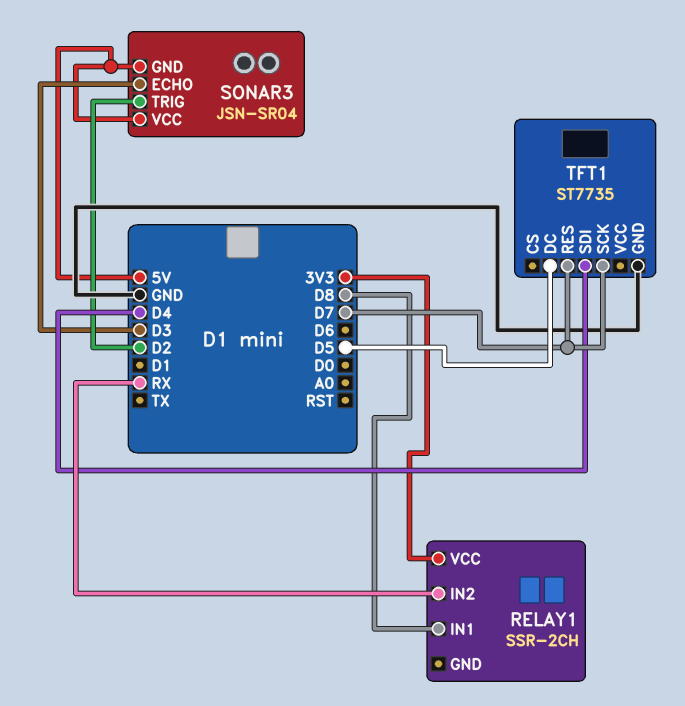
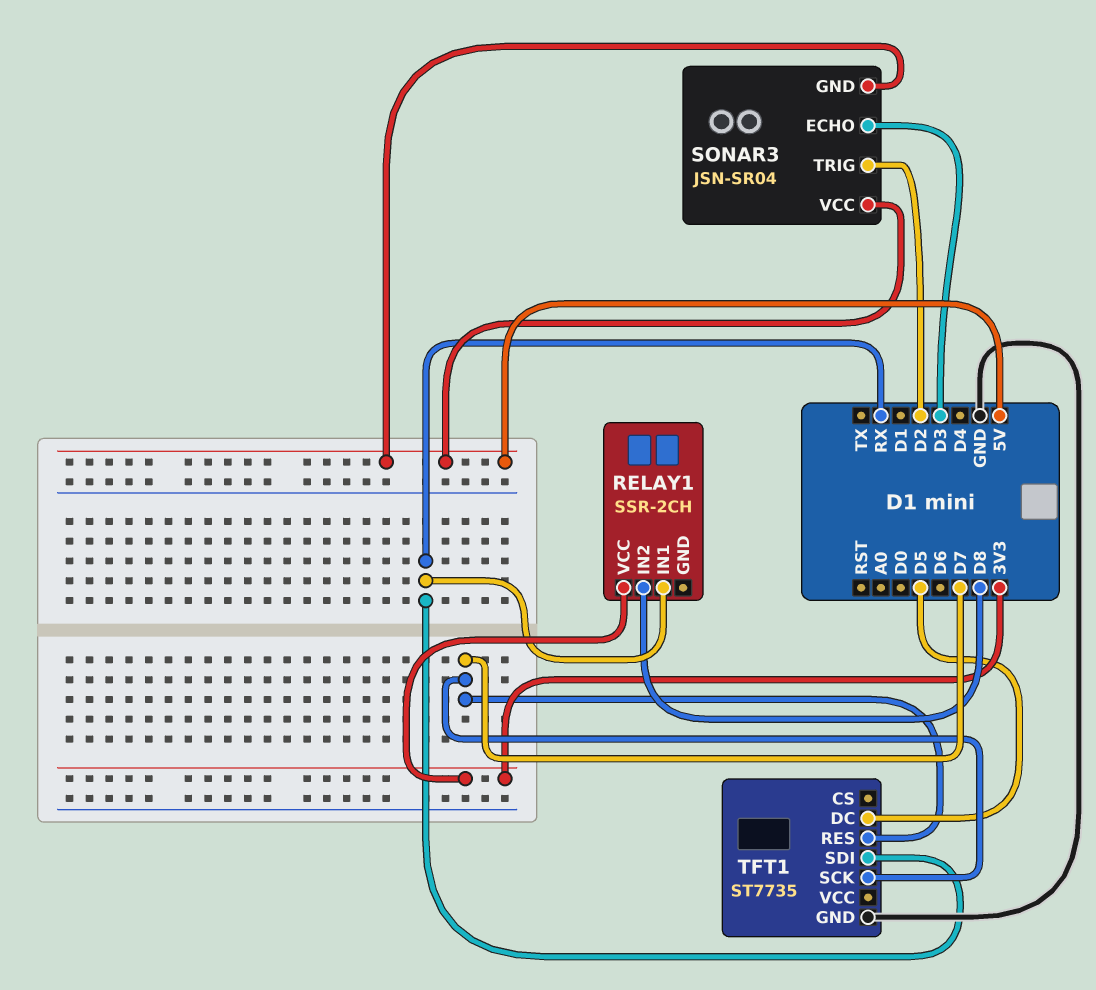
RELAY1 pin IN1: D8 -> RX
RELAY1 pin IN2: RX -> D8
TFT1 pin SDI: D4 -> RX

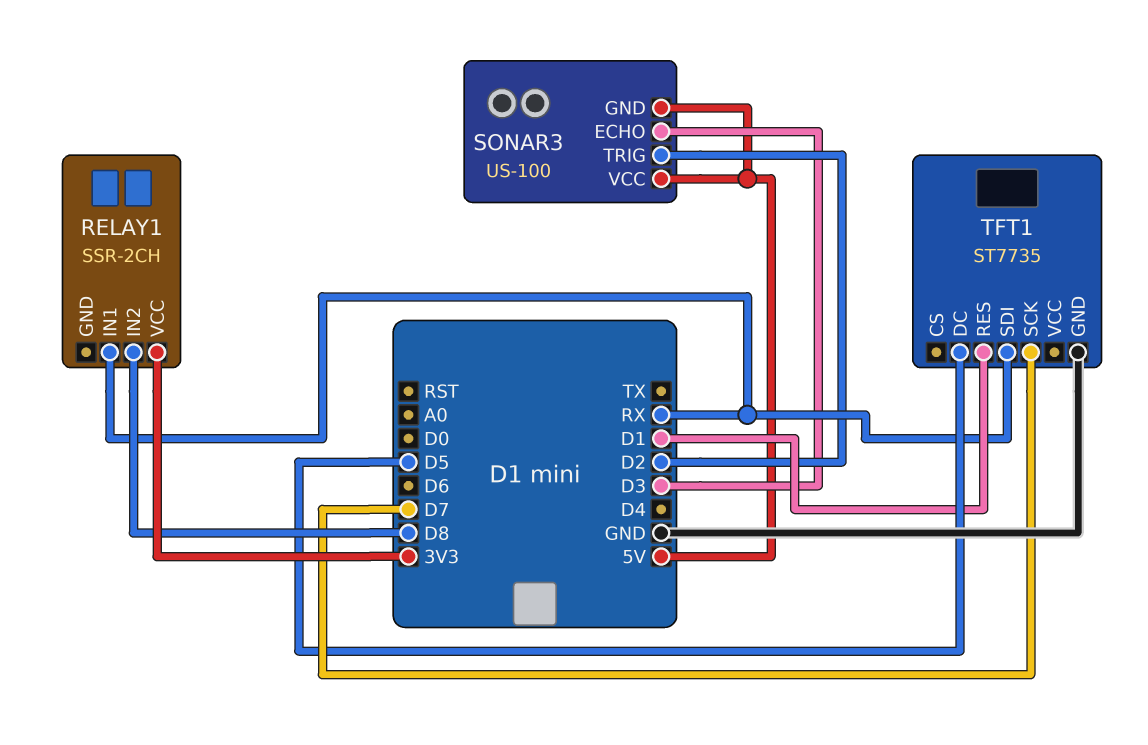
SONAR3: JSN-SR04 -> US-100
TFT1 pin RES: D7 -> D1

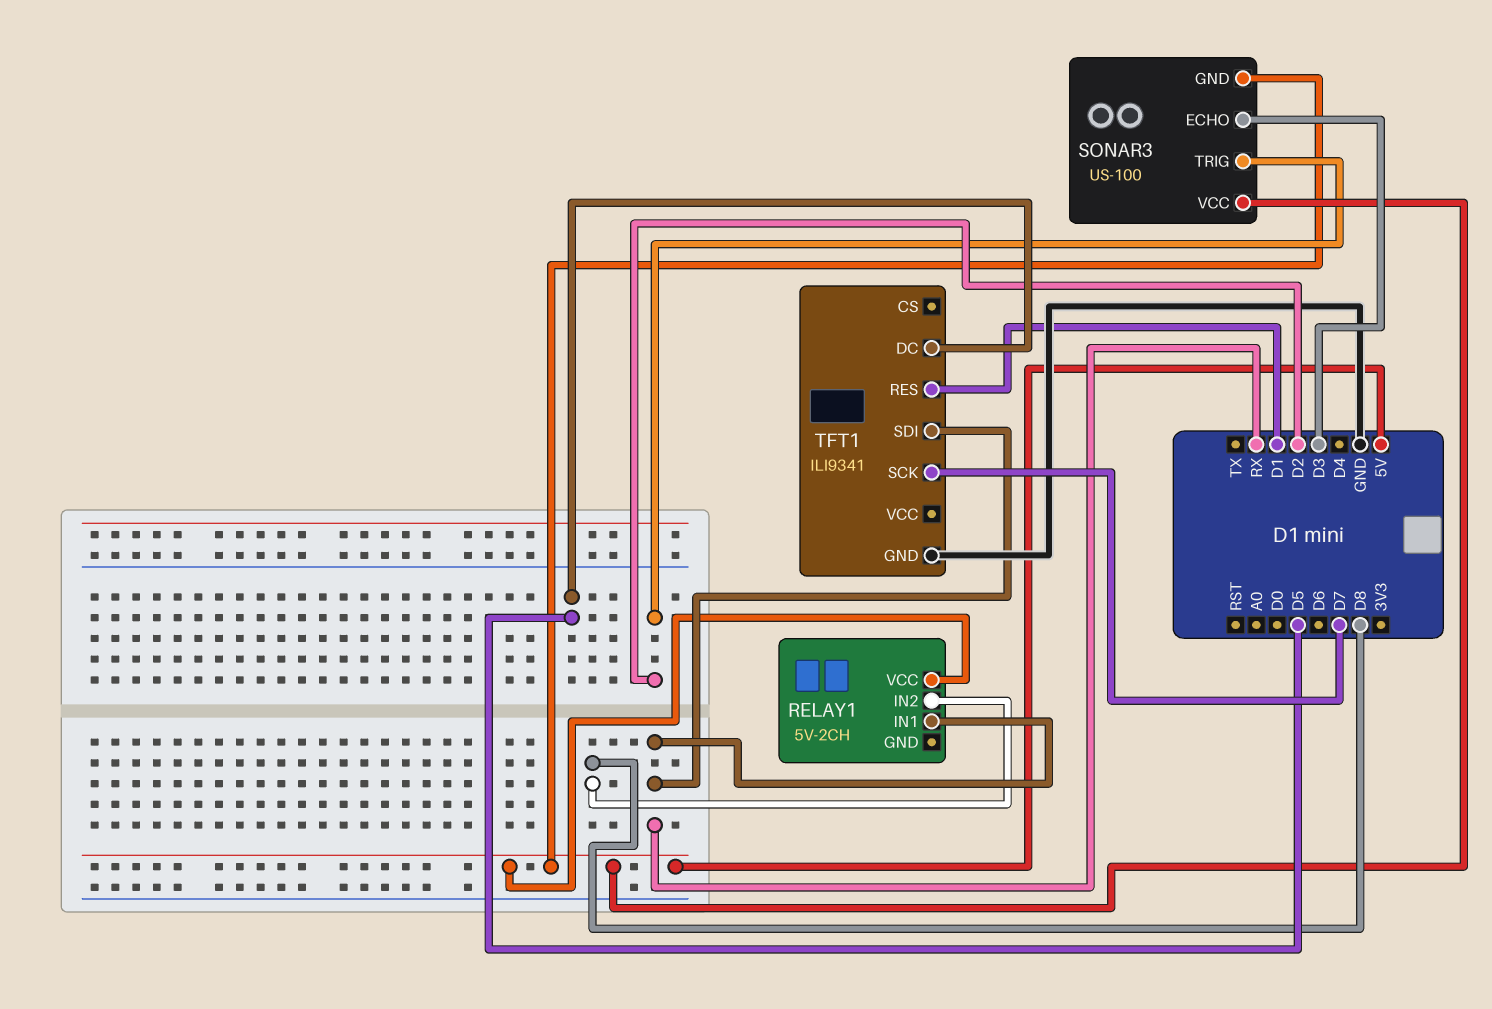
RELAY1: SSR-2CH -> 5V-2CH
RELAY1 pin VCC: 3V3 -> 5V
TFT1: ST7735 -> ILI9341

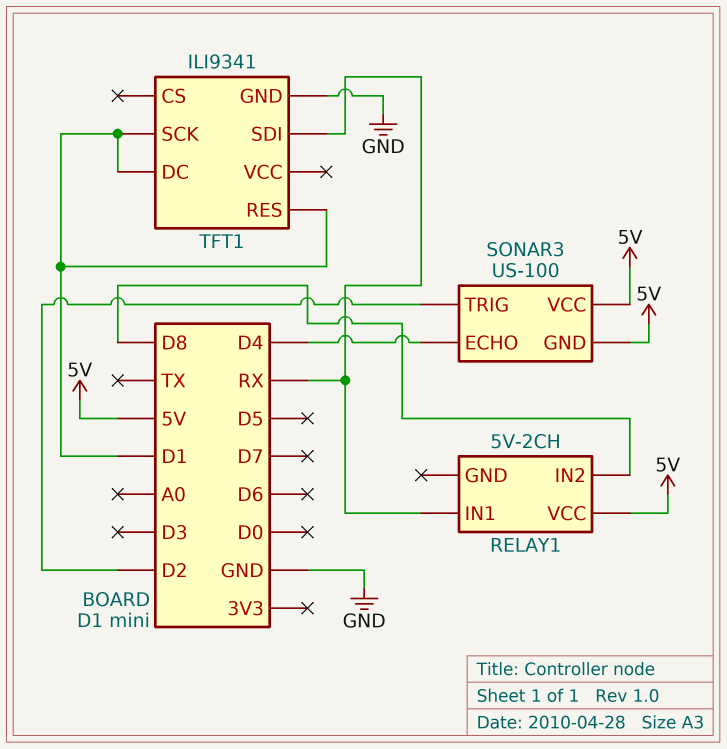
SONAR3 pin ECHO: D3 -> D4
TFT1 pin DC: D5 -> D1
TFT1 pin SCK: D7 -> D1

